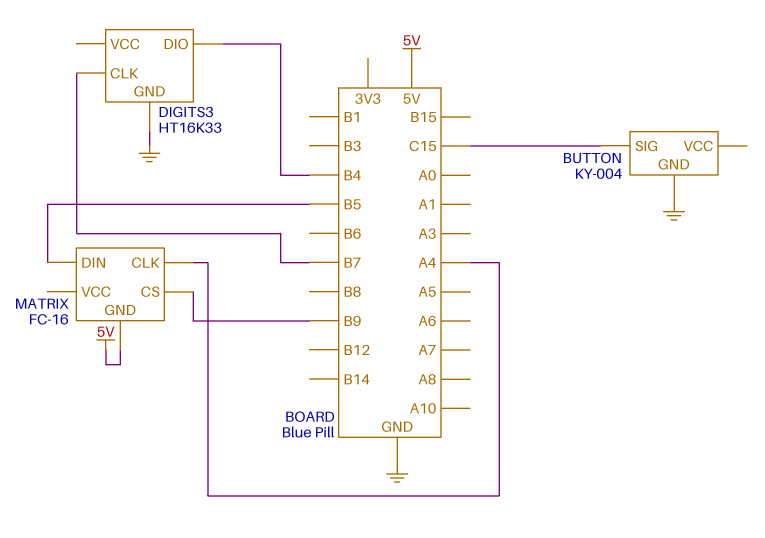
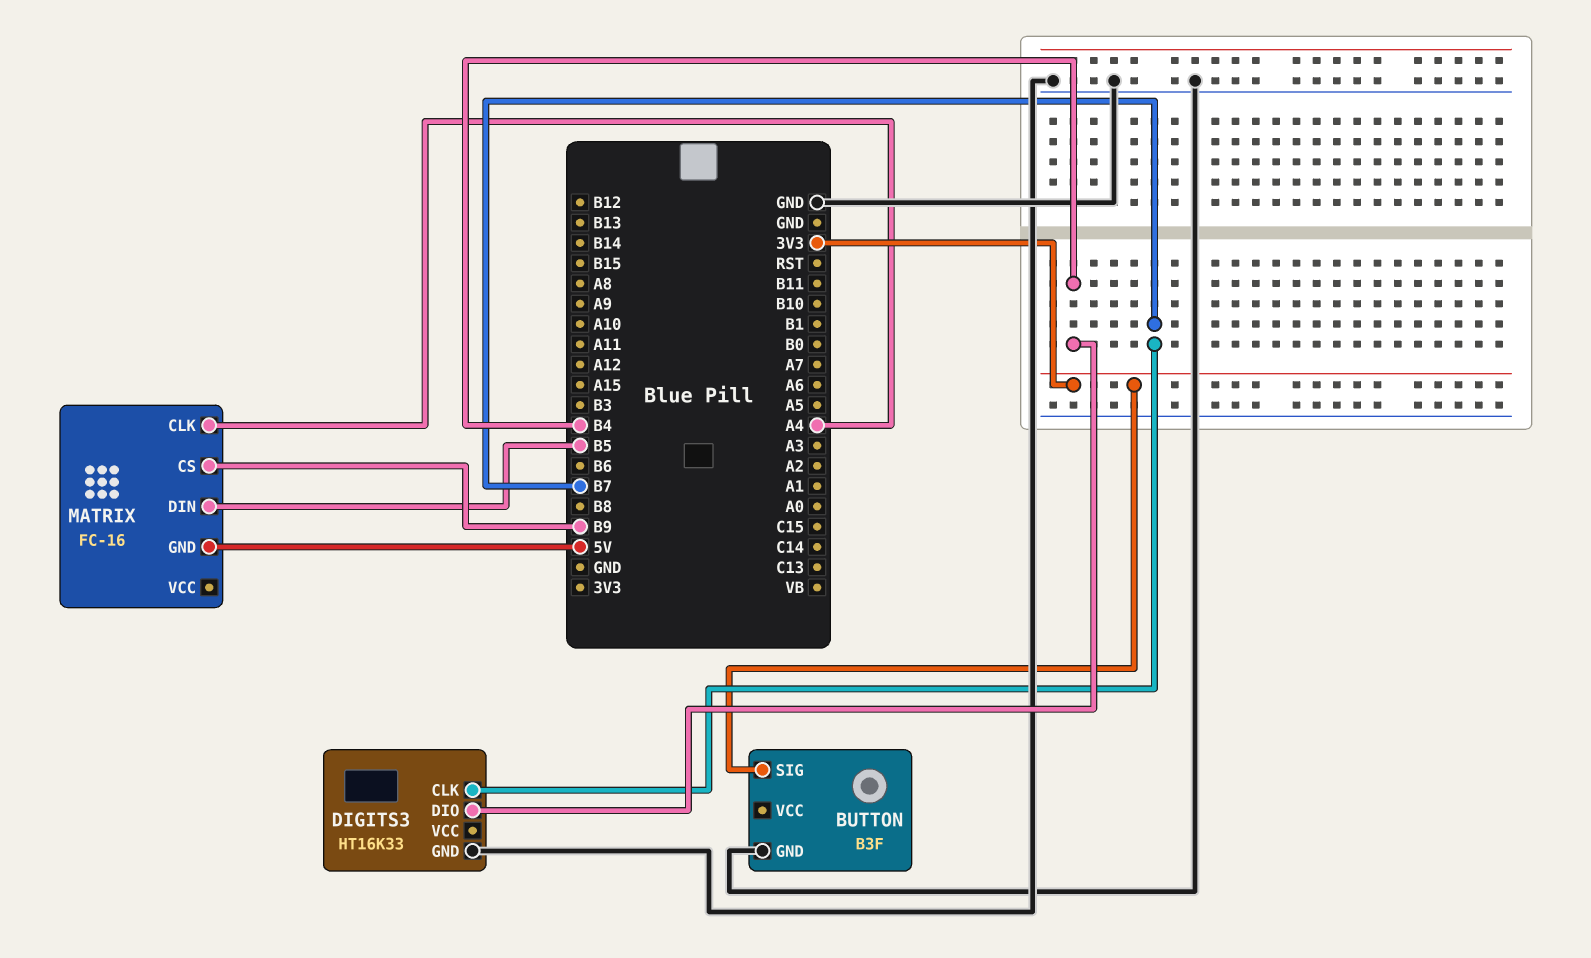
BUTTON: KY-004 -> B3F
BUTTON pin SIG: C15 -> 3V3

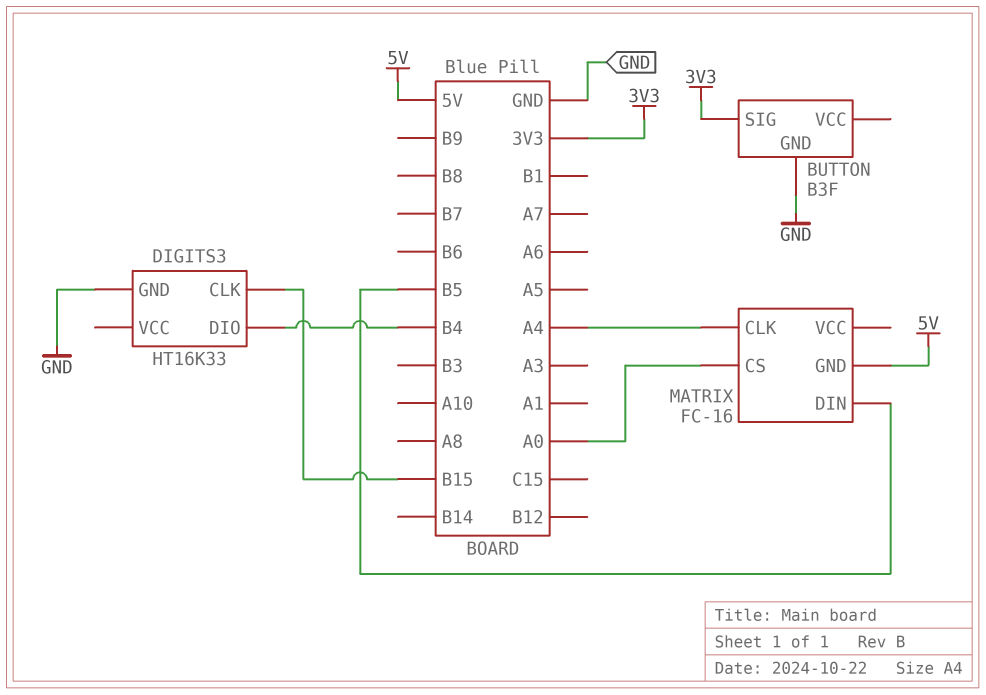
DIGITS3 pin CLK: B7 -> B15
MATRIX pin CS: B9 -> A0

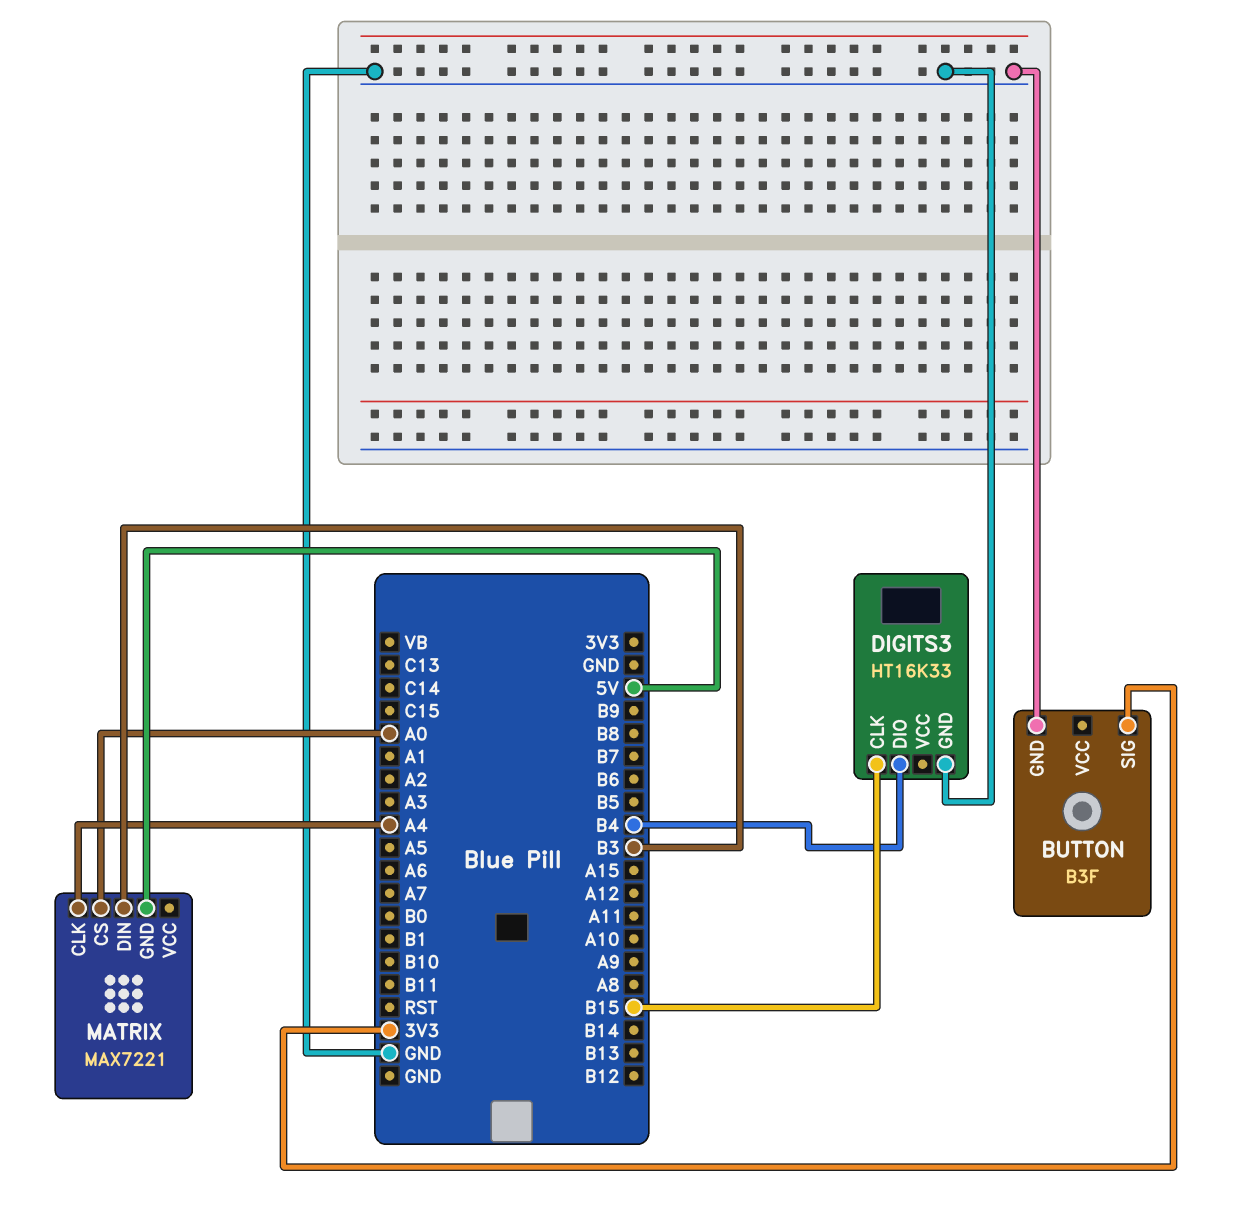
MATRIX: FC-16 -> MAX7221
MATRIX pin DIN: B5 -> B3

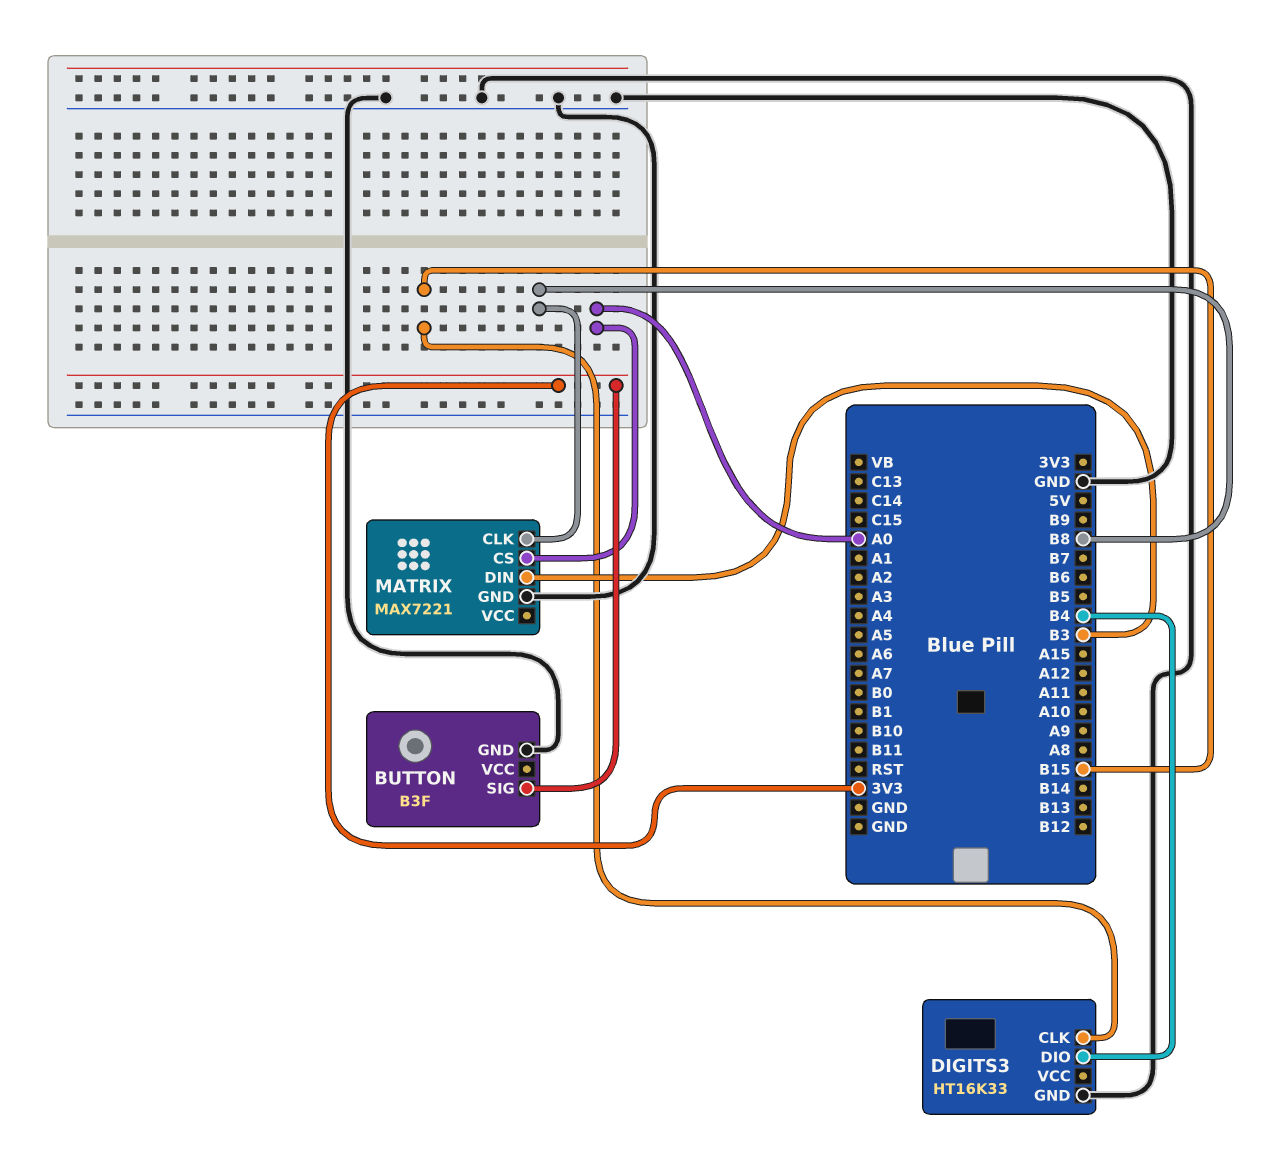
MATRIX pin CLK: A4 -> B8
MATRIX pin GND: 5V -> GND

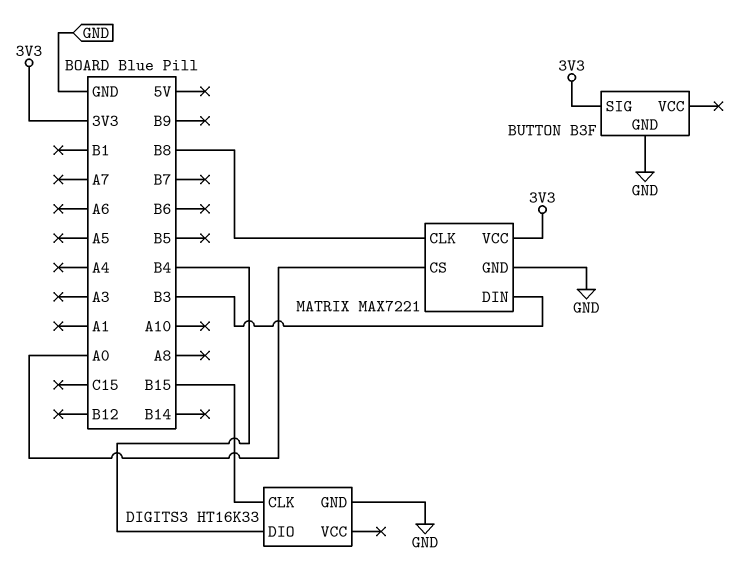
MATRIX pin VCC: none -> 3V3

